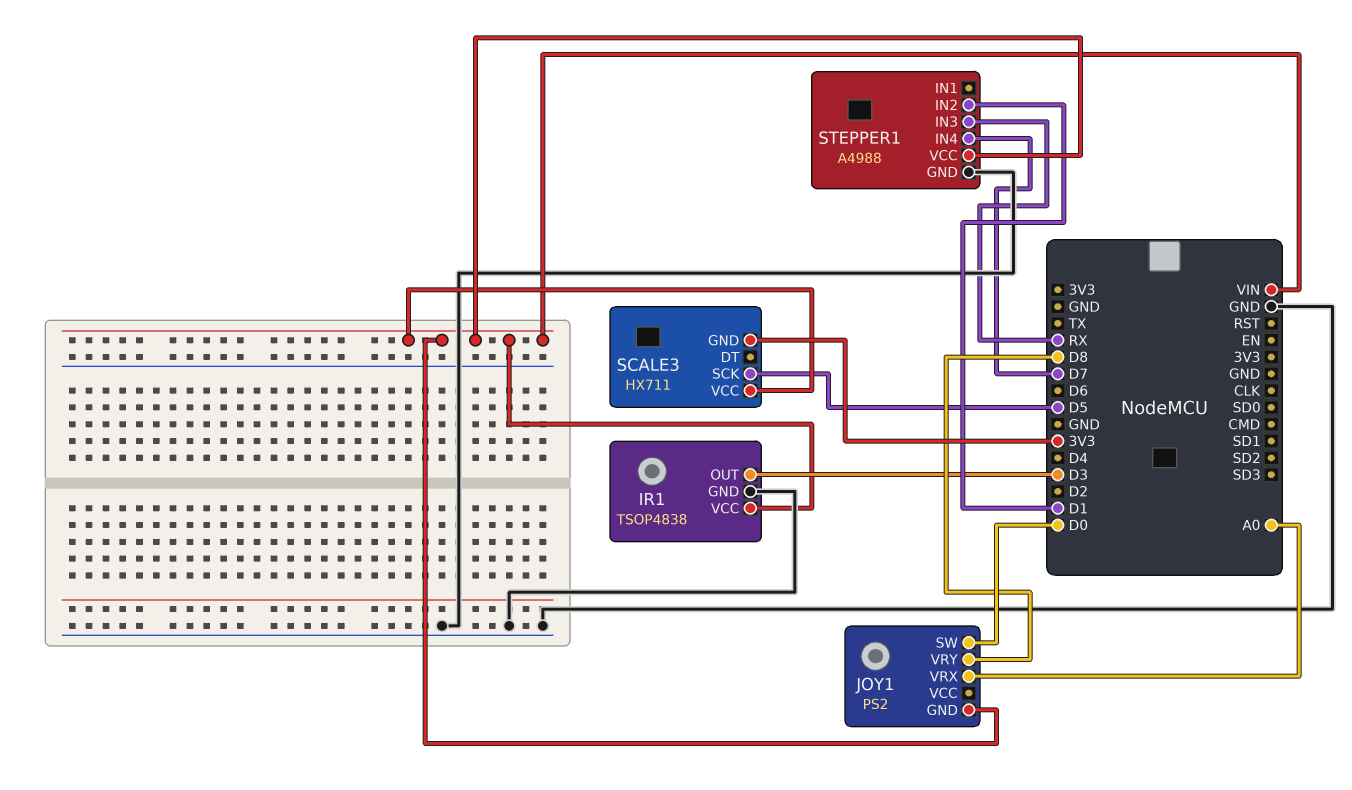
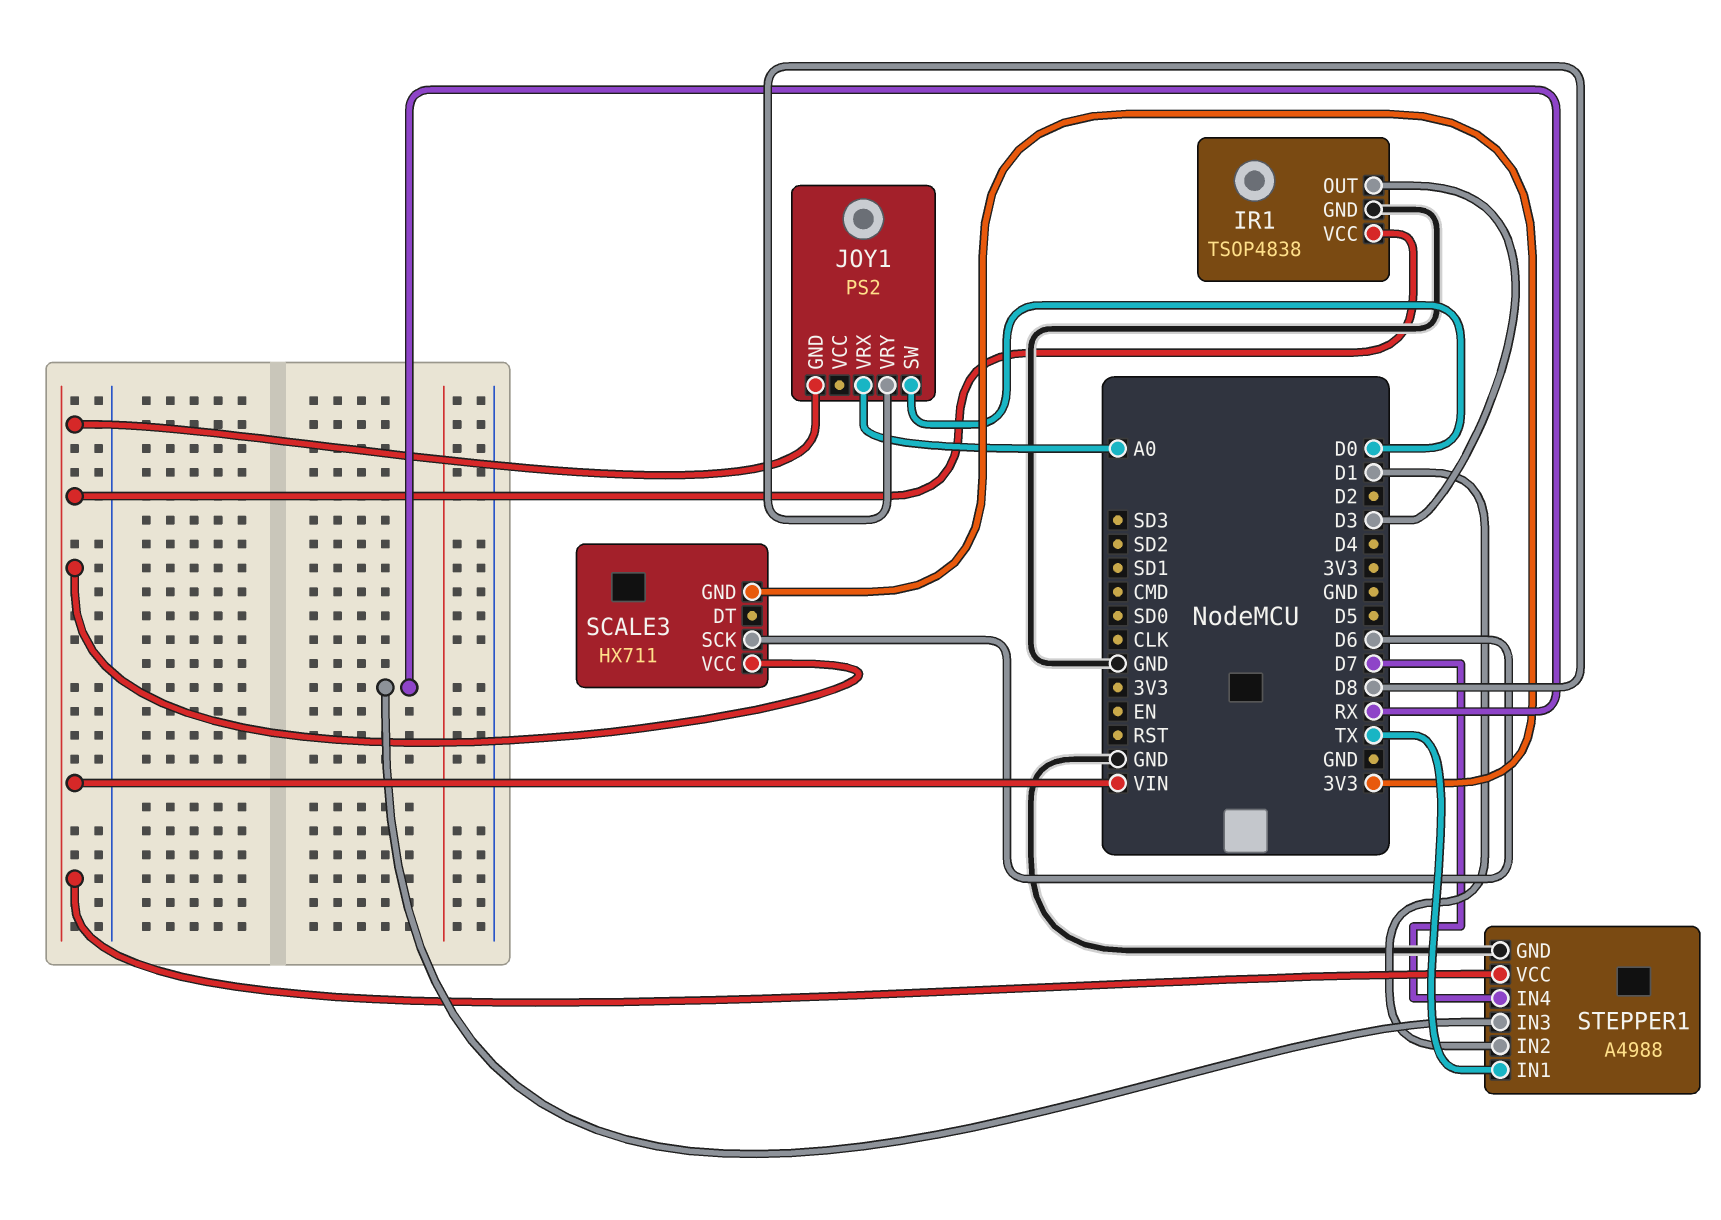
SCALE3 pin SCK: D5 -> D6
STEPPER1 pin IN1: none -> TX

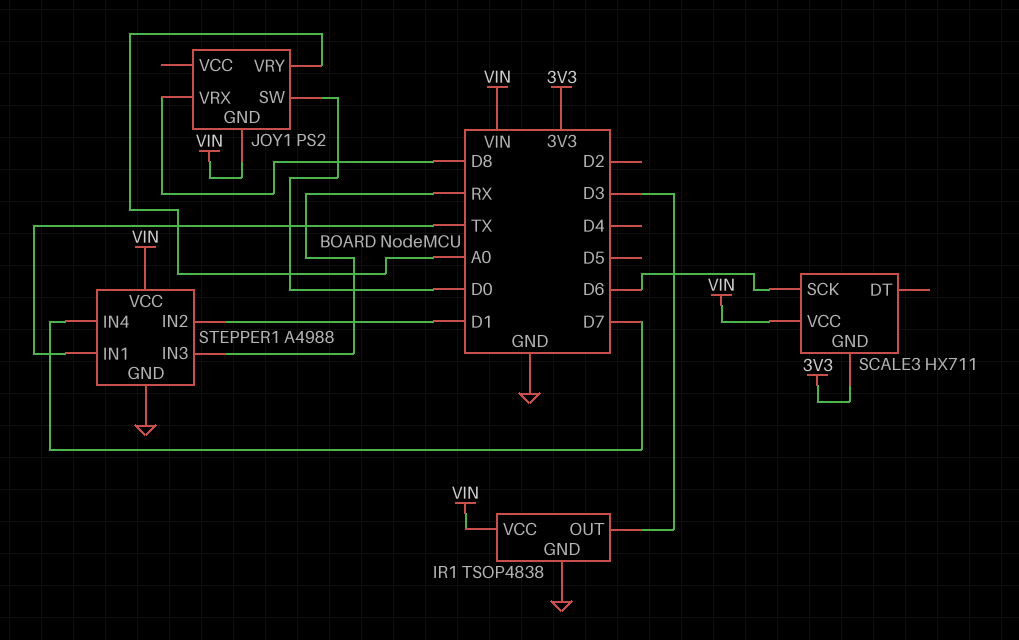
JOY1 pin VRX: A0 -> D8
JOY1 pin VRY: D8 -> A0

